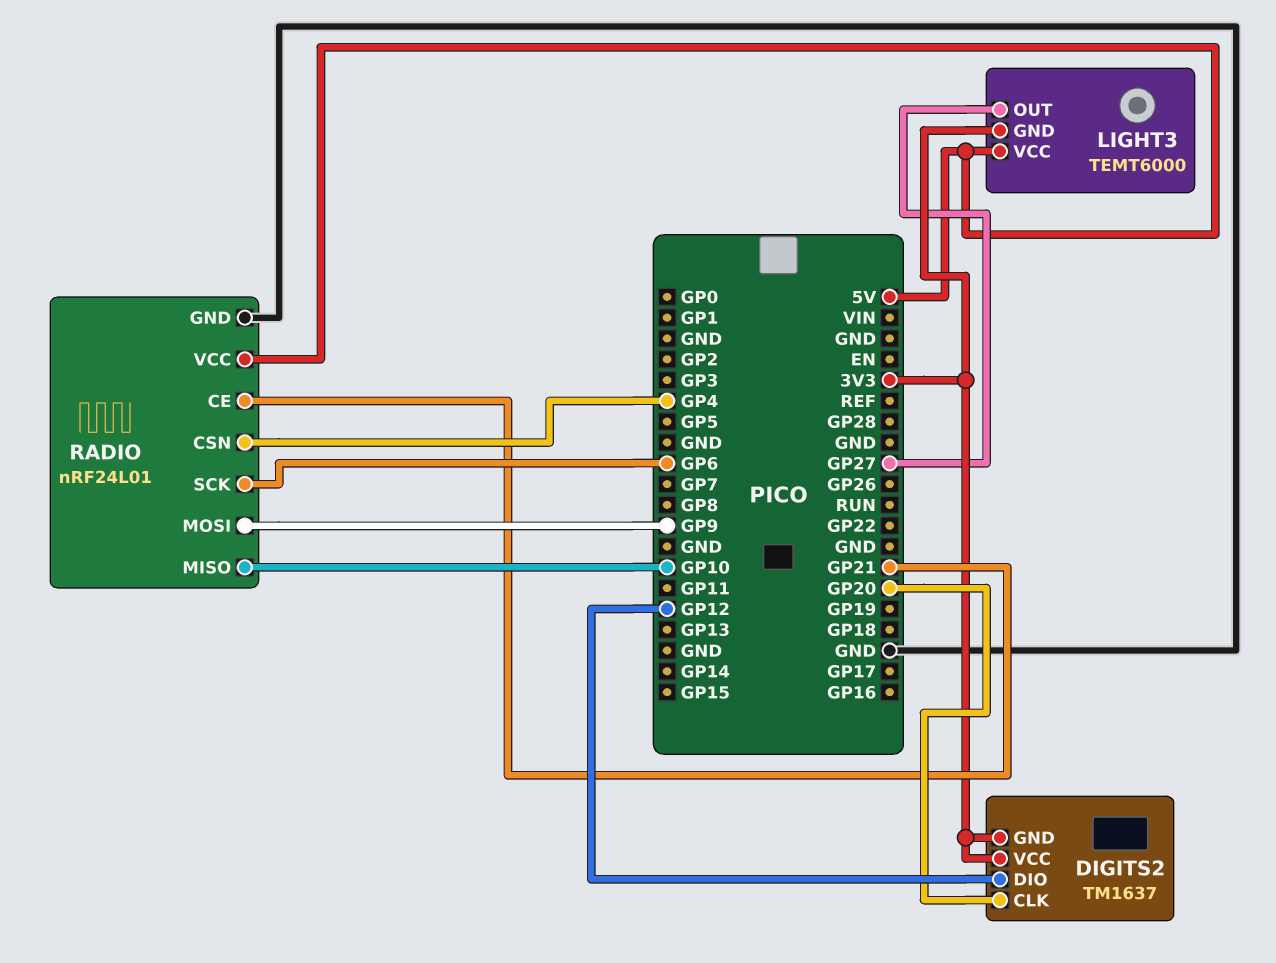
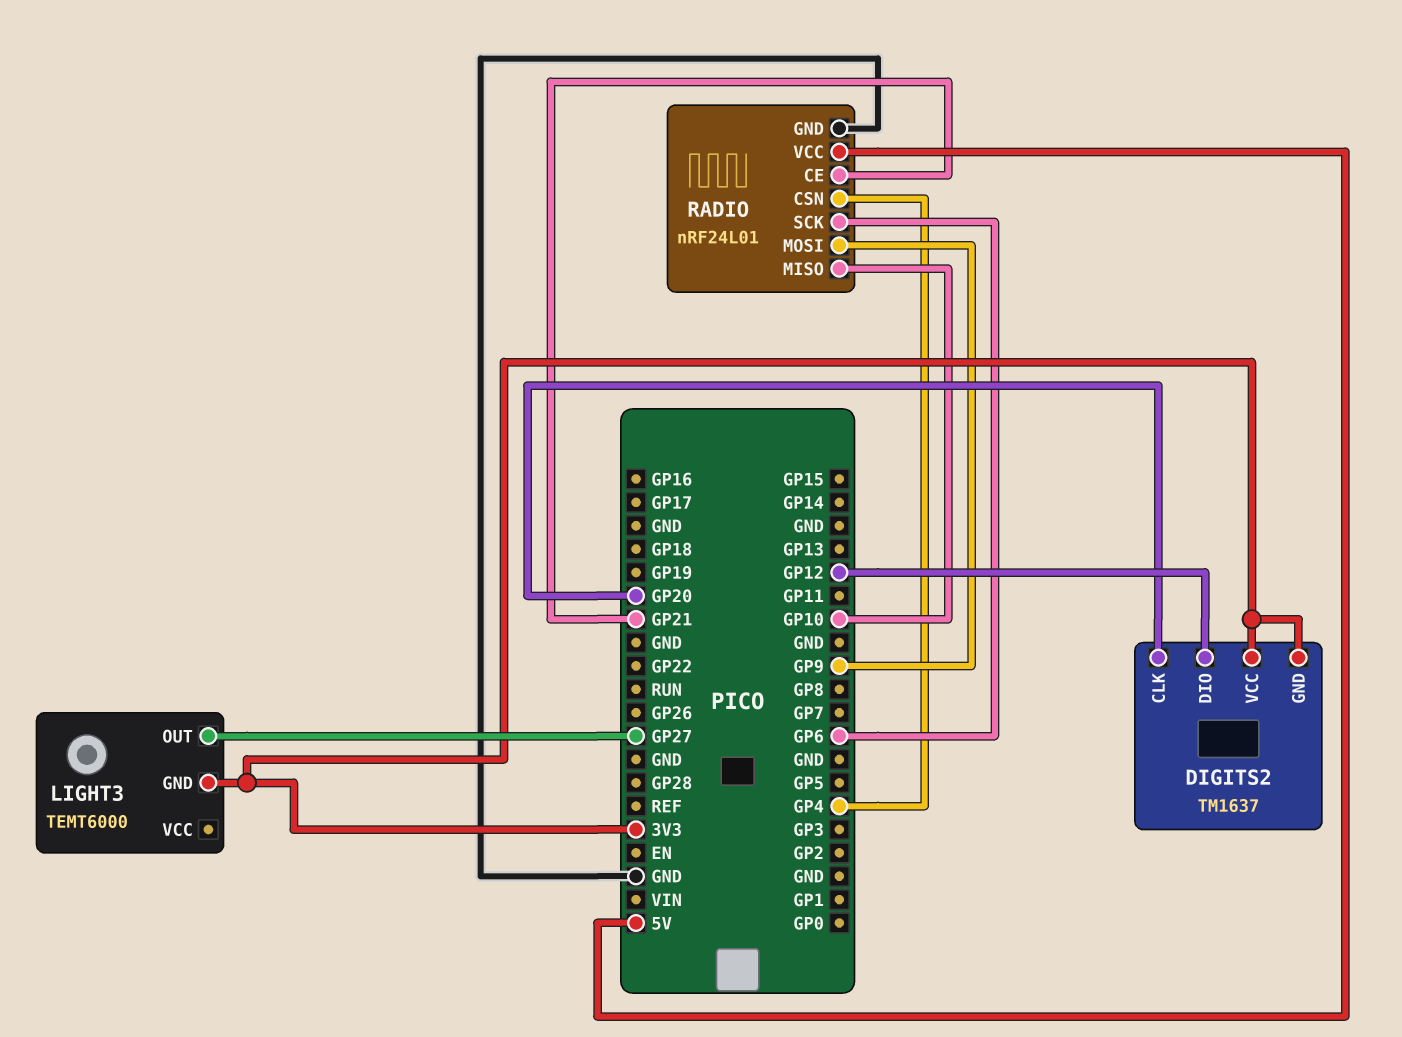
LIGHT3 pin VCC: 5V -> none

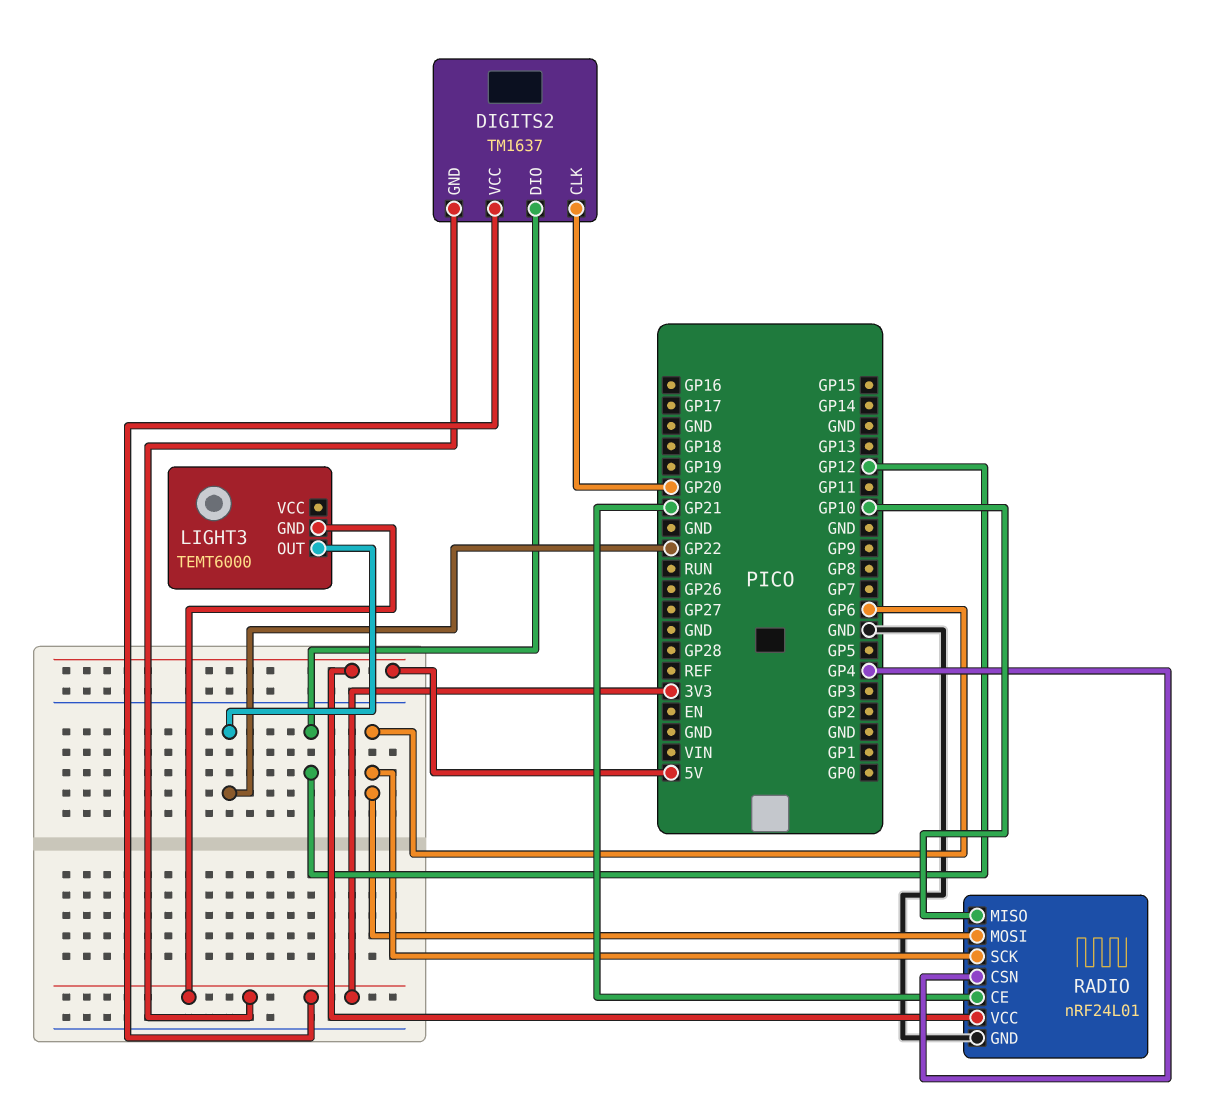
LIGHT3 pin OUT: GP27 -> GP22
RADIO pin MOSI: GP9 -> GP6

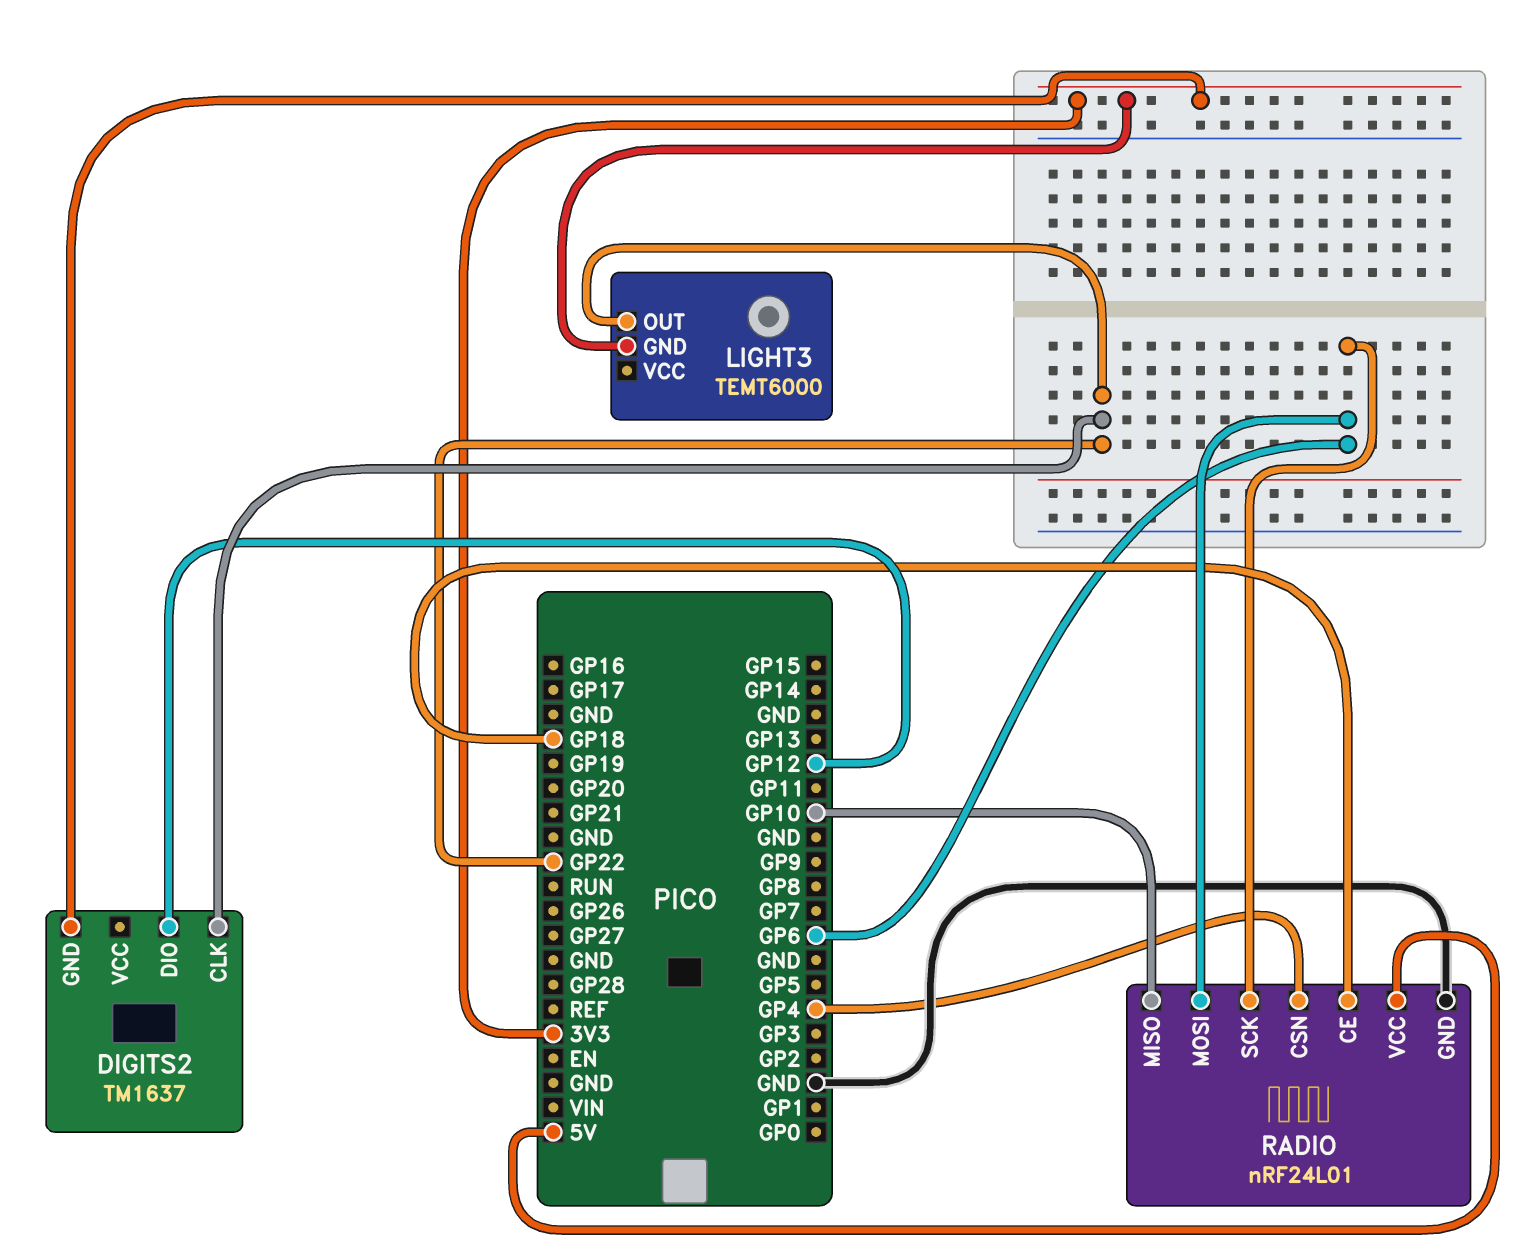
DIGITS2 pin CLK: GP20 -> GP22
DIGITS2 pin VCC: 3V3 -> none
RADIO pin CE: GP21 -> GP18

